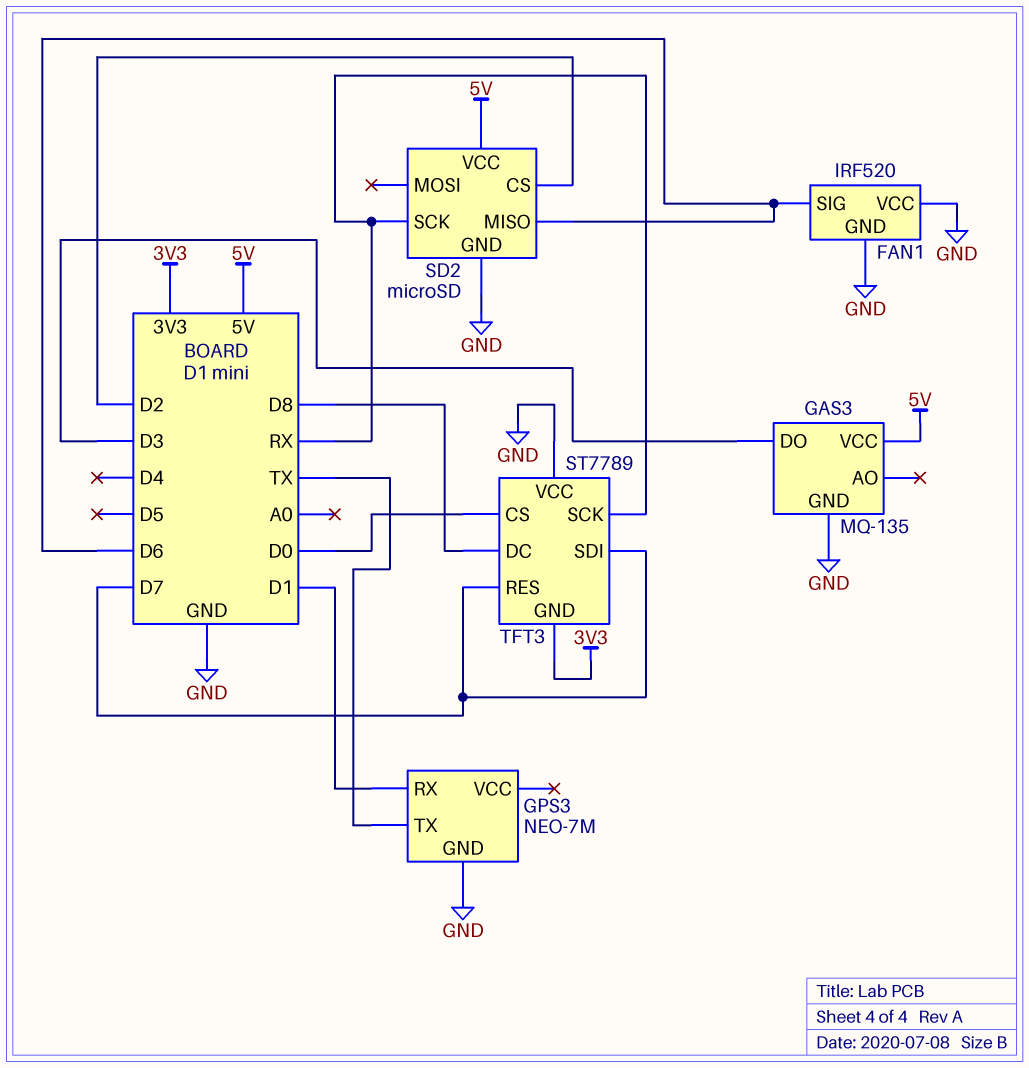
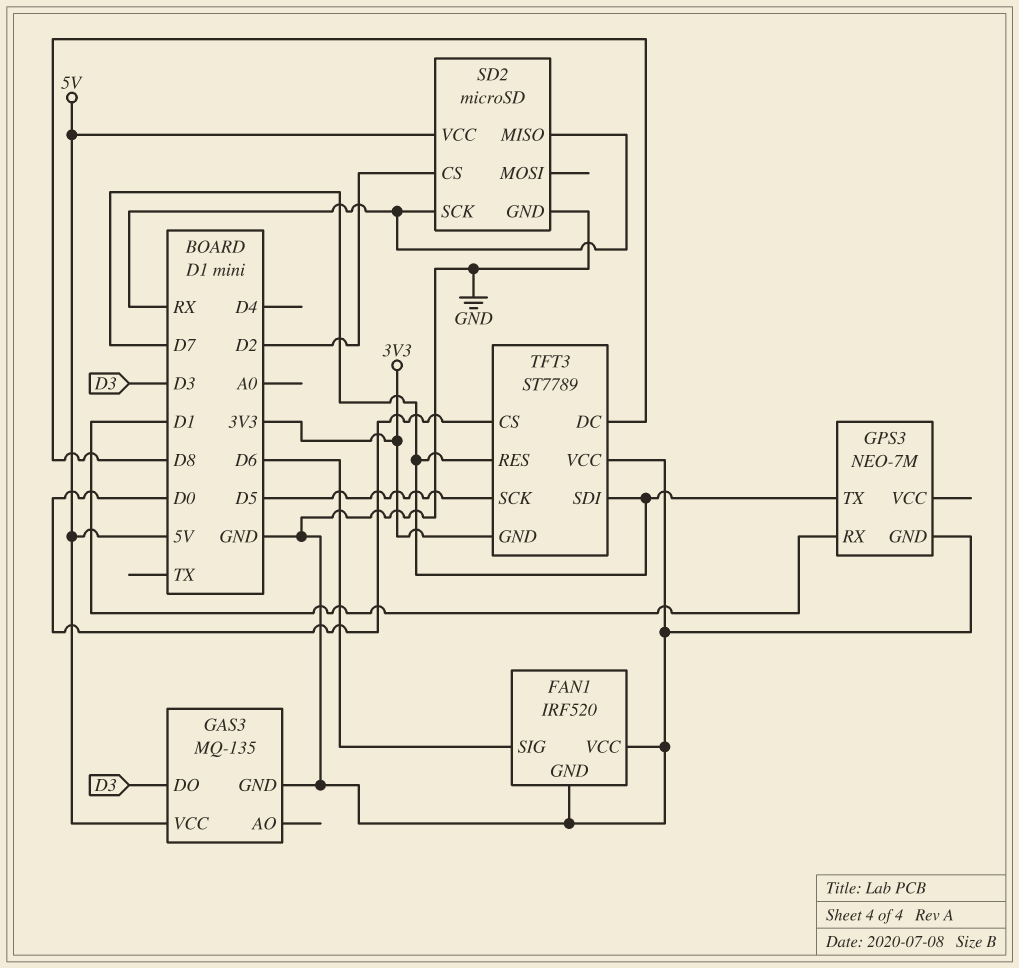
GPS3 pin TX: TX -> D7
SD2 pin MISO: D6 -> RX
TFT3 pin SCK: RX -> D5

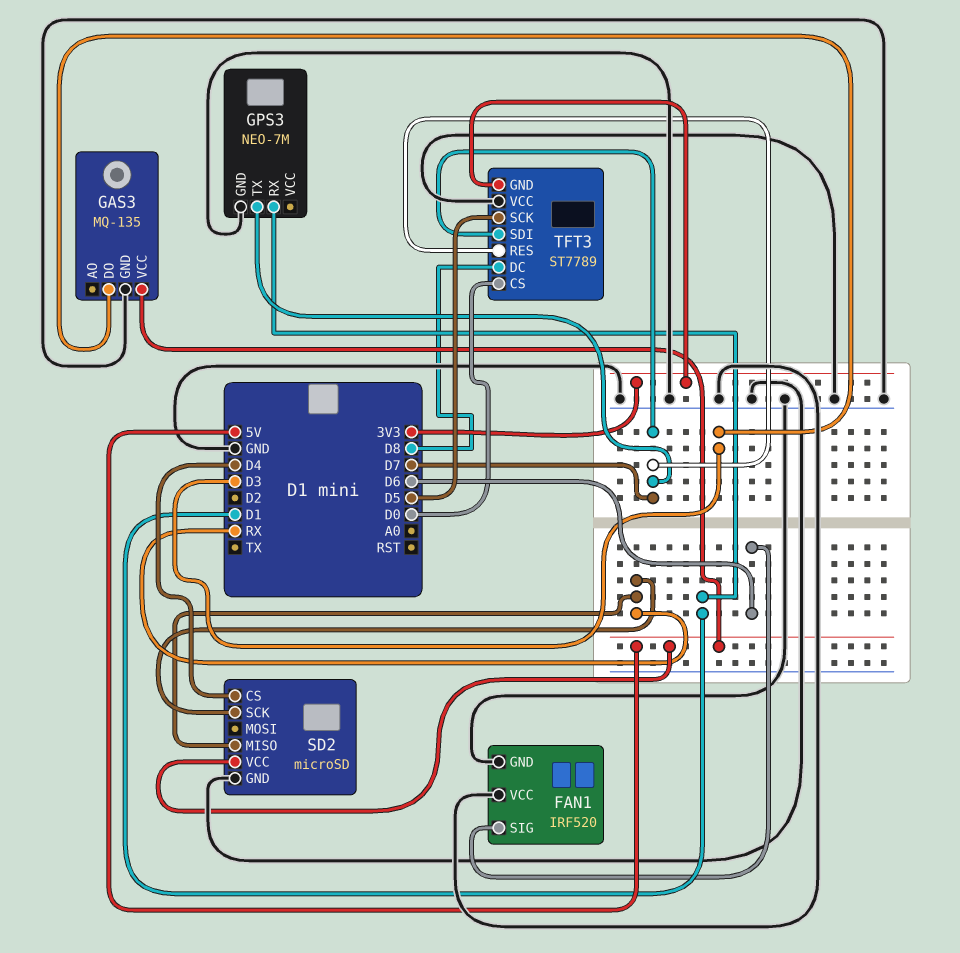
SD2 pin CS: D2 -> D4

